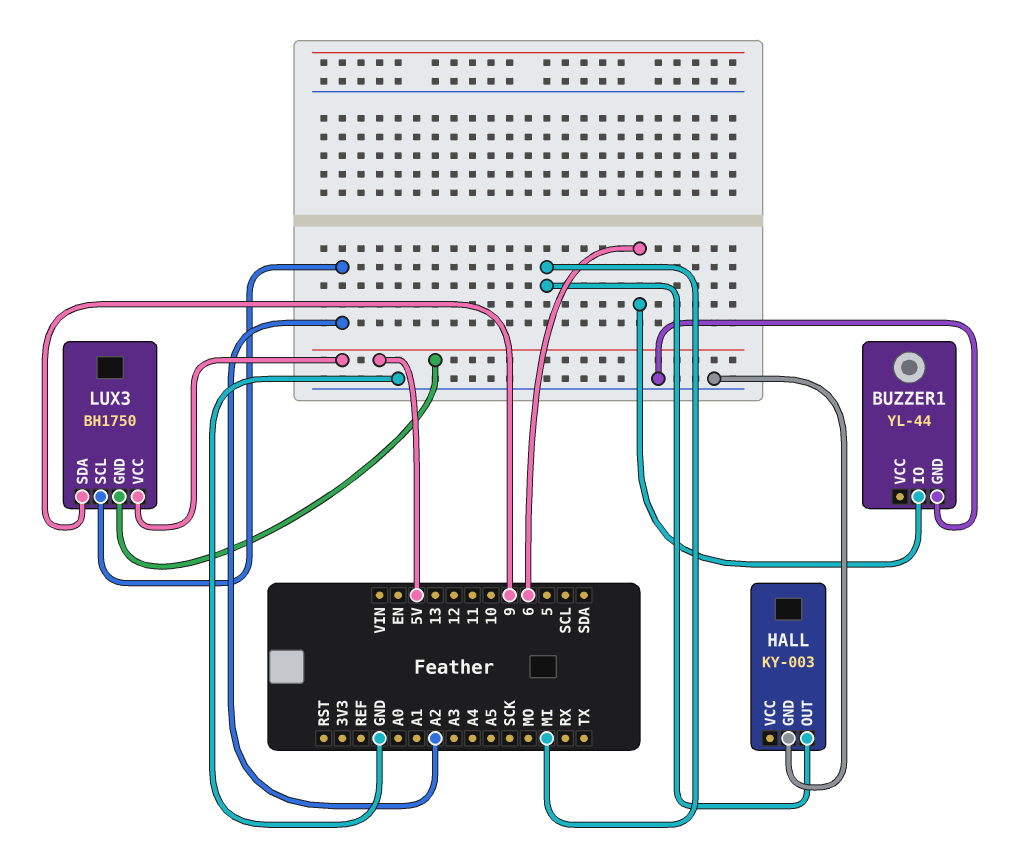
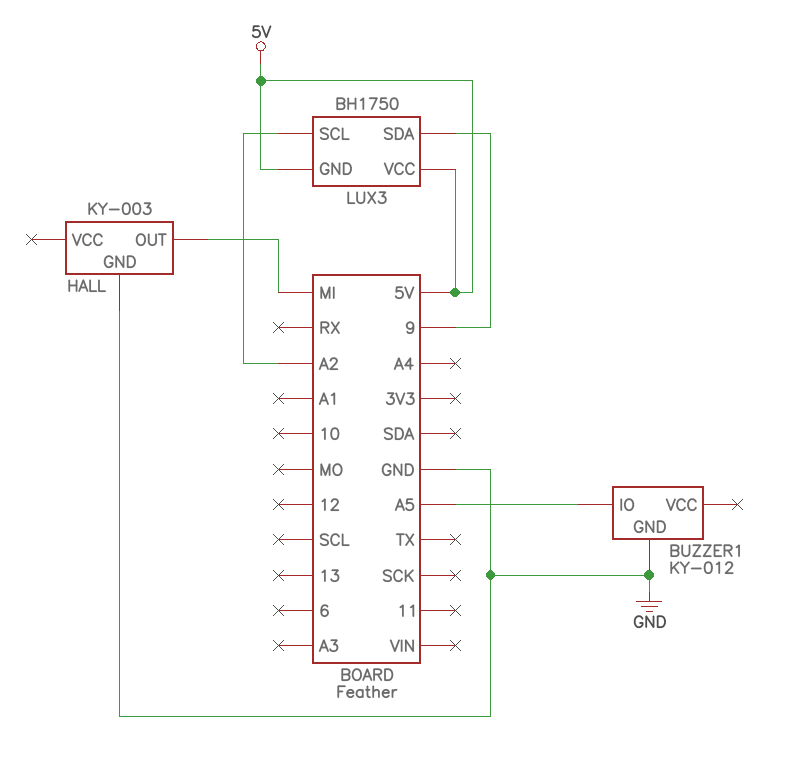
BUZZER1: YL-44 -> KY-012
BUZZER1 pin IO: 6 -> A5

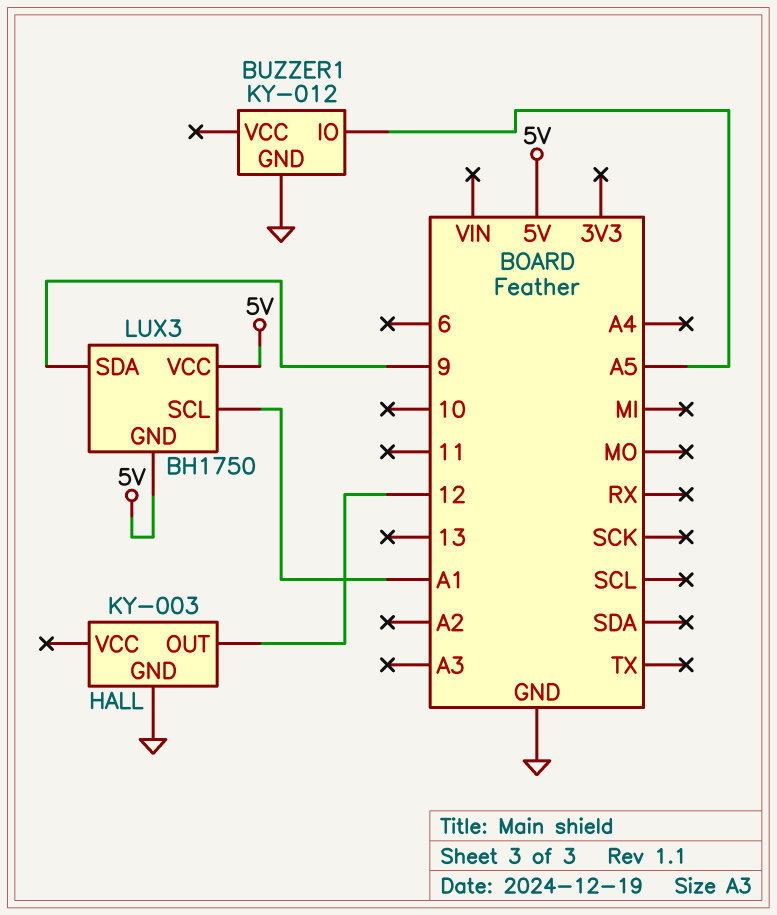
HALL pin OUT: MI -> 12
LUX3 pin SCL: A2 -> A1

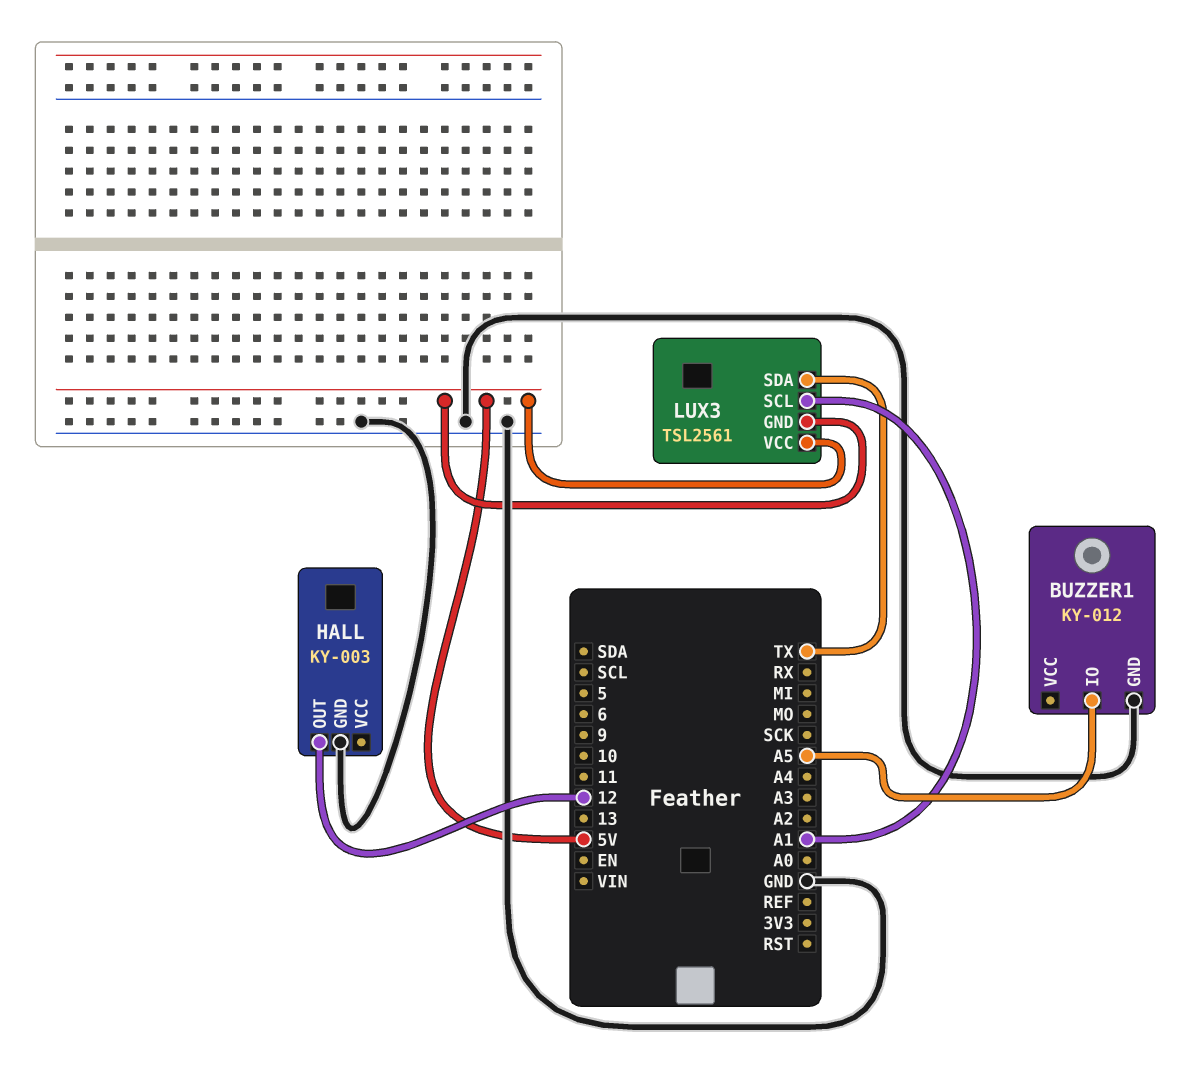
LUX3: BH1750 -> TSL2561
LUX3 pin SDA: 9 -> TX

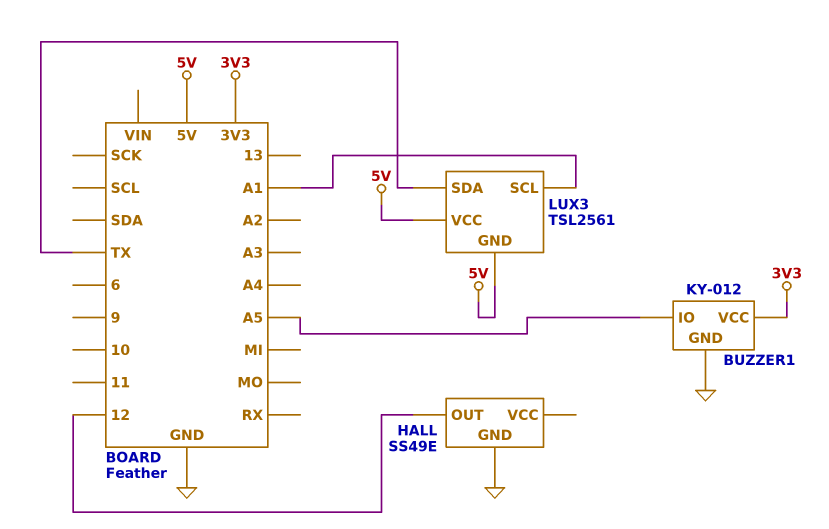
BUZZER1 pin VCC: none -> 3V3
HALL: KY-003 -> SS49E

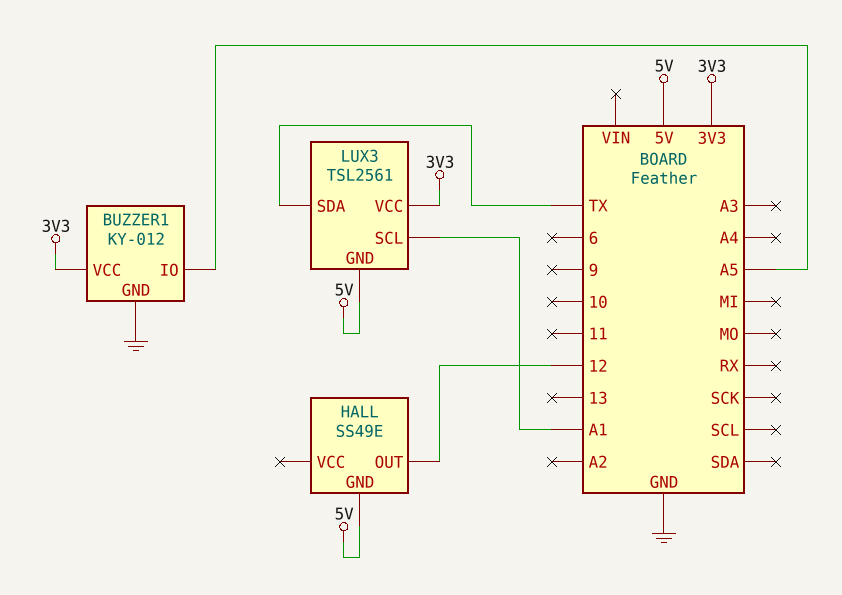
HALL pin GND: GND -> 5V
LUX3 pin VCC: 5V -> 3V3

